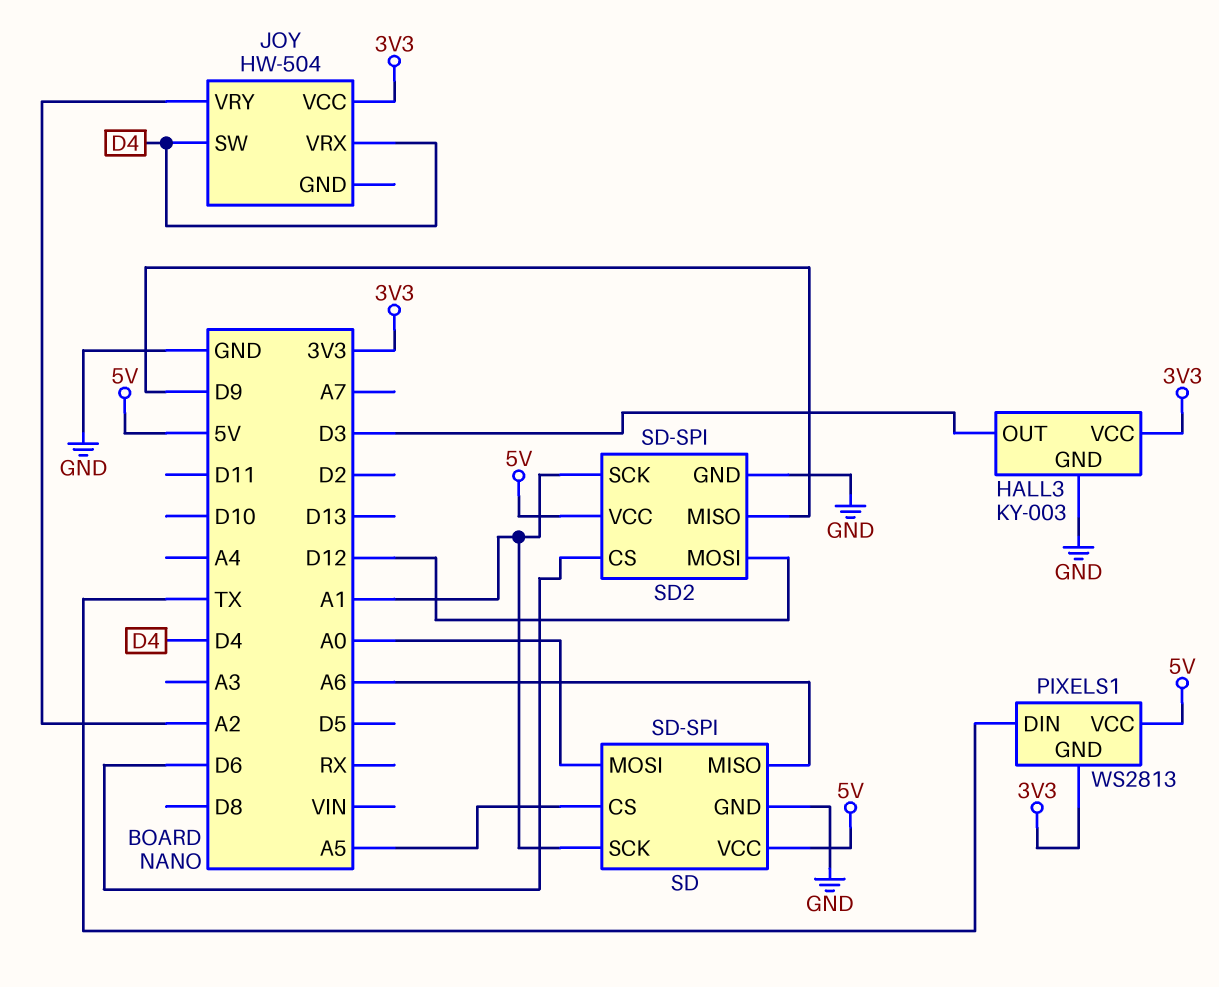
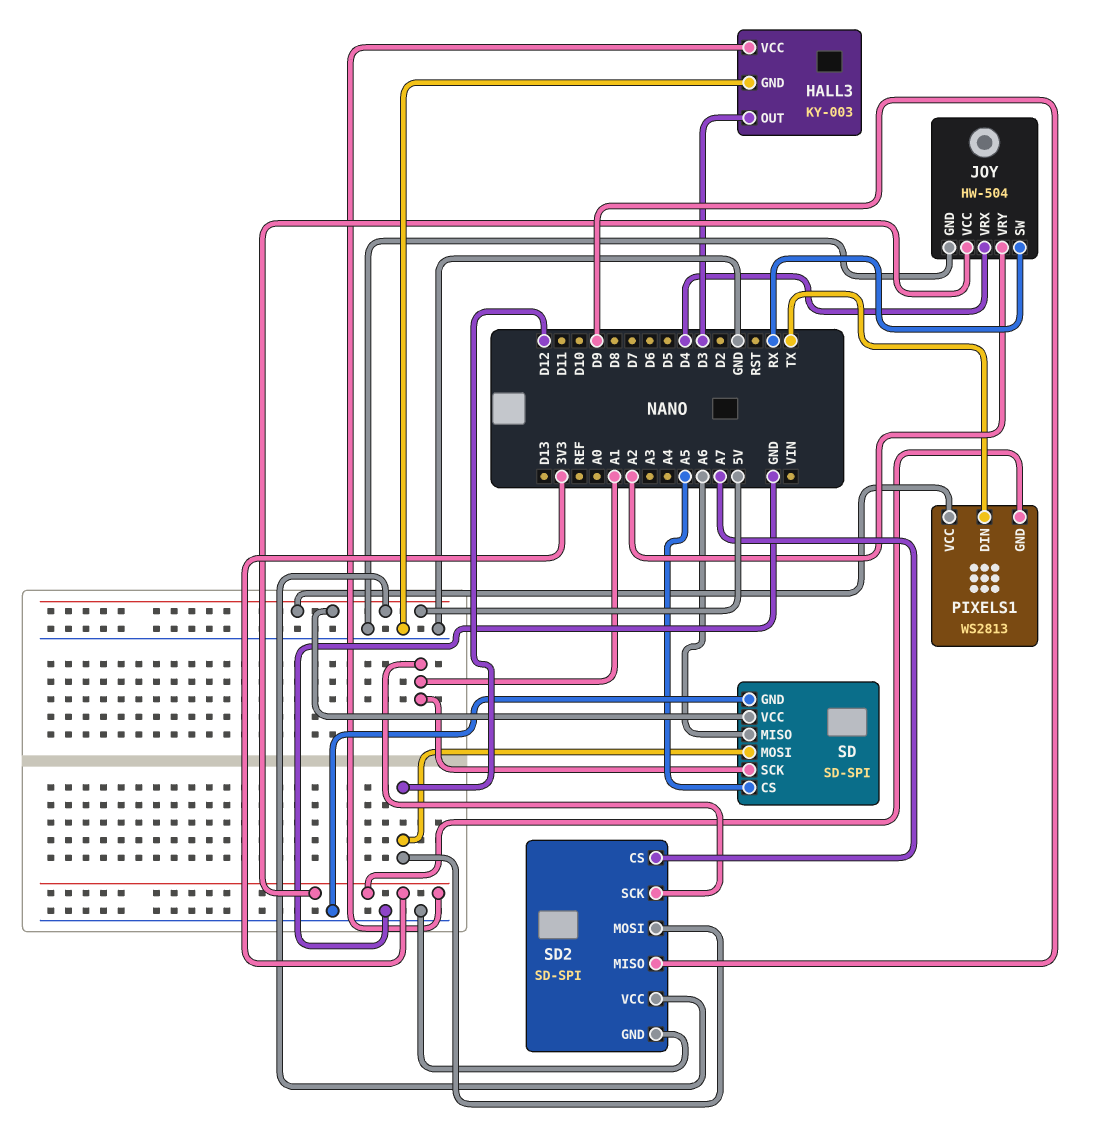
JOY pin GND: none -> GND
JOY pin SW: D4 -> RX
SD pin MOSI: A0 -> D12
SD2 pin CS: D6 -> A7

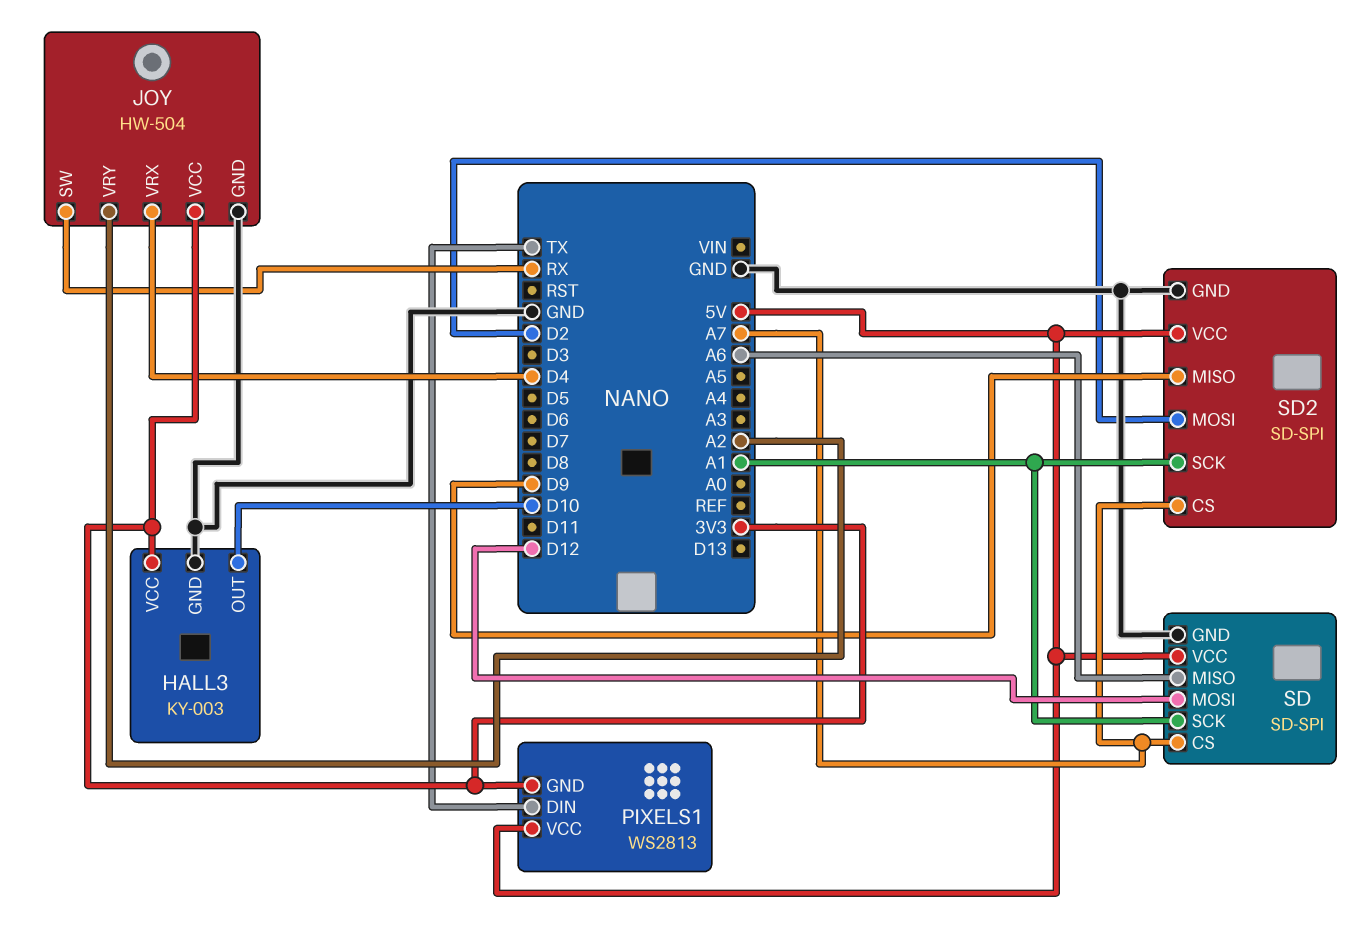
HALL3 pin OUT: D3 -> D10
SD pin CS: A5 -> A7
SD2 pin MOSI: D12 -> D2

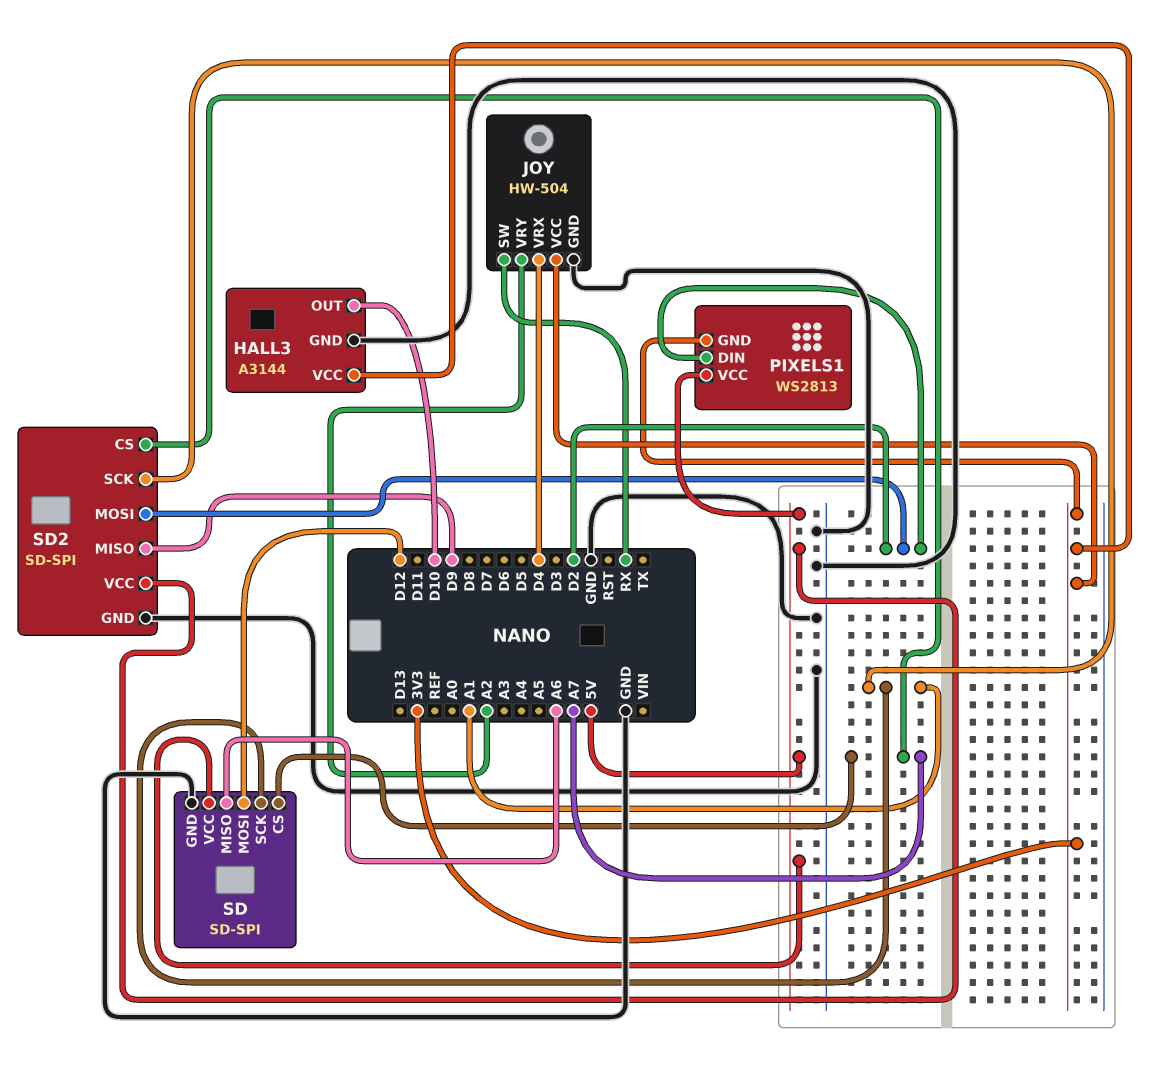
HALL3: KY-003 -> A3144
PIXELS1 pin DIN: TX -> D2

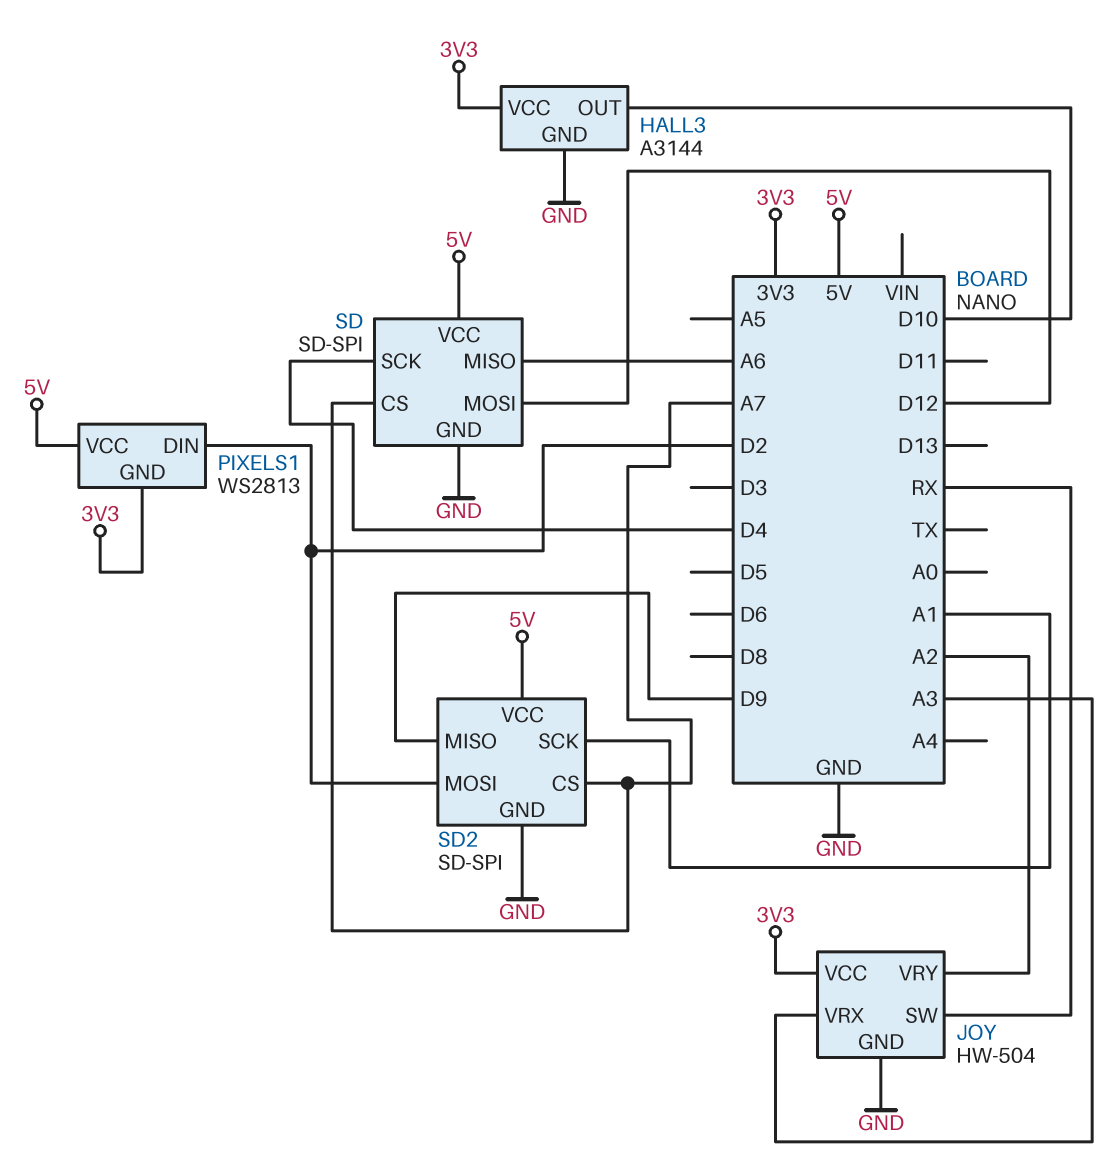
JOY pin VRX: D4 -> A3
SD pin SCK: A1 -> D4

